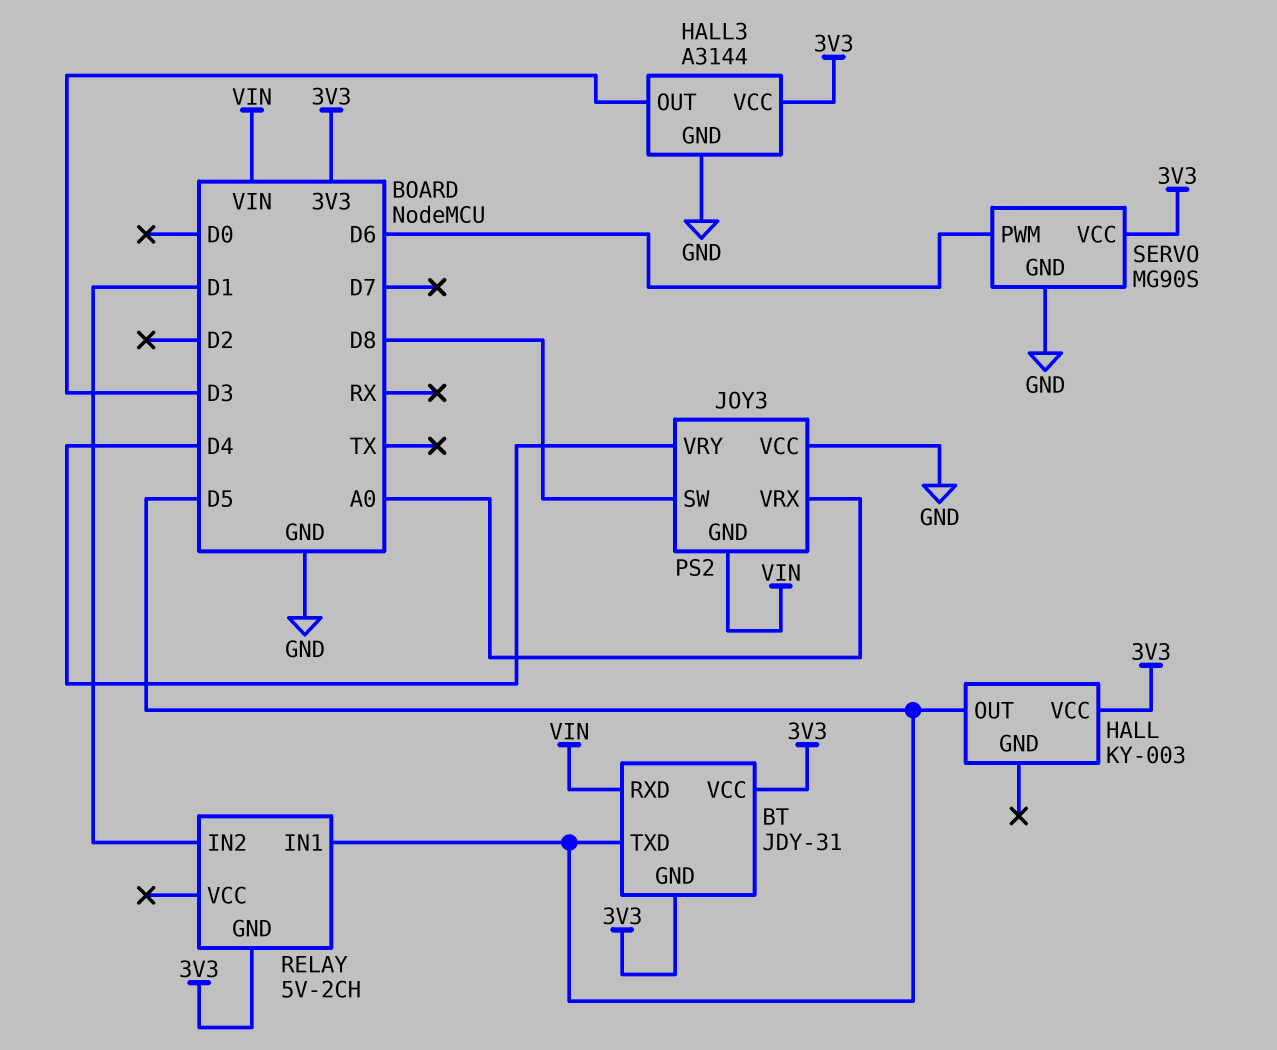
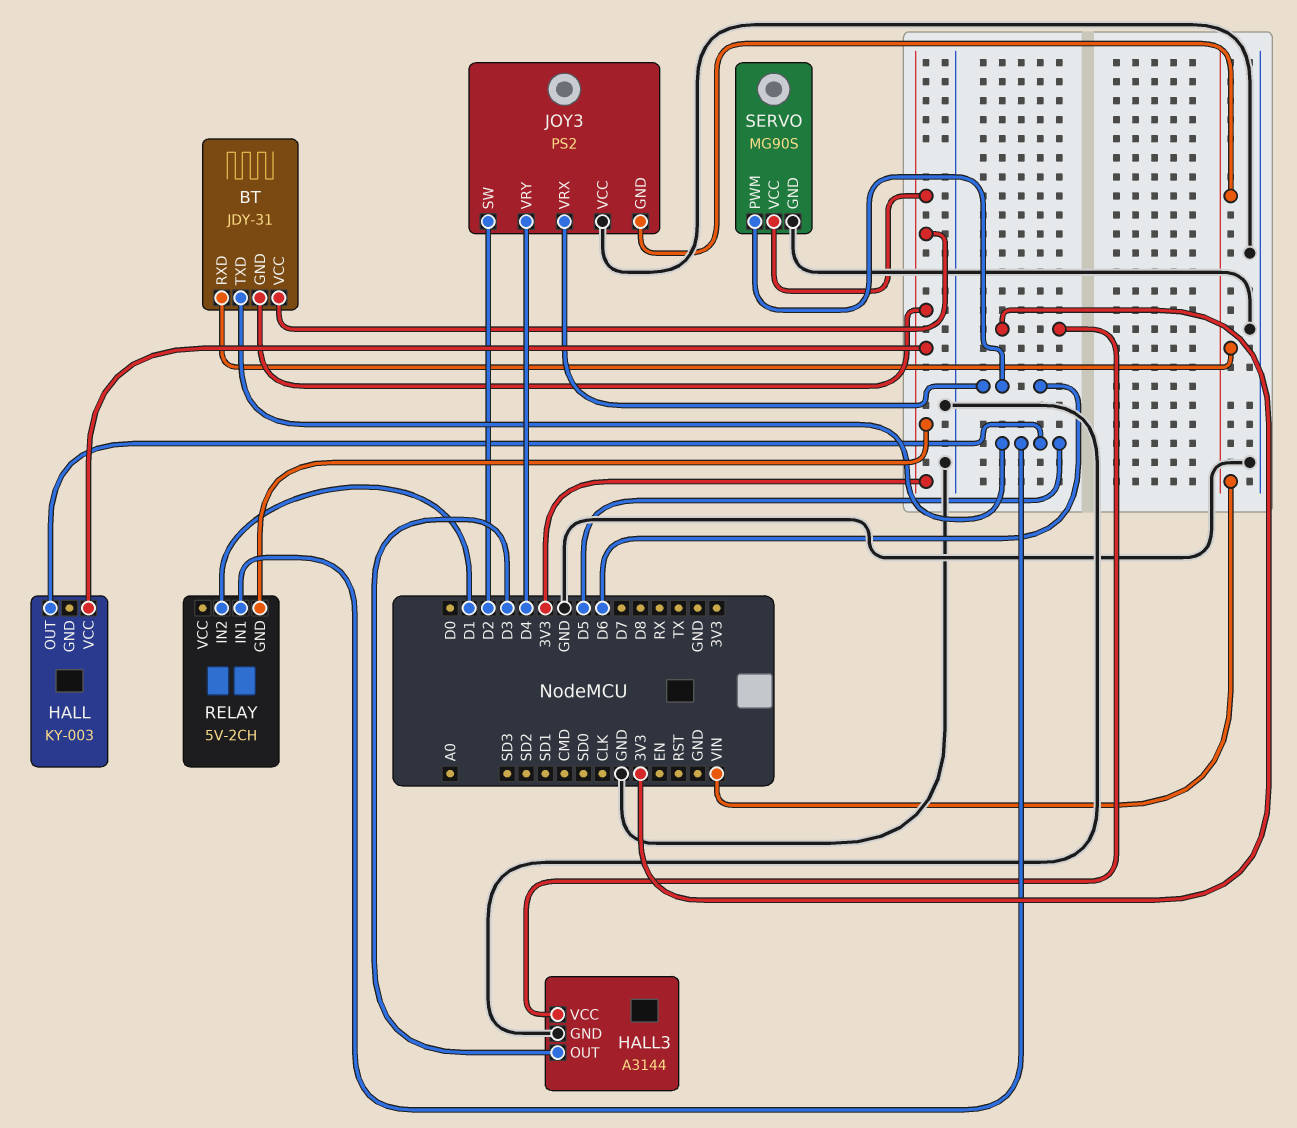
JOY3 pin SW: D8 -> D2
JOY3 pin VRX: A0 -> D6

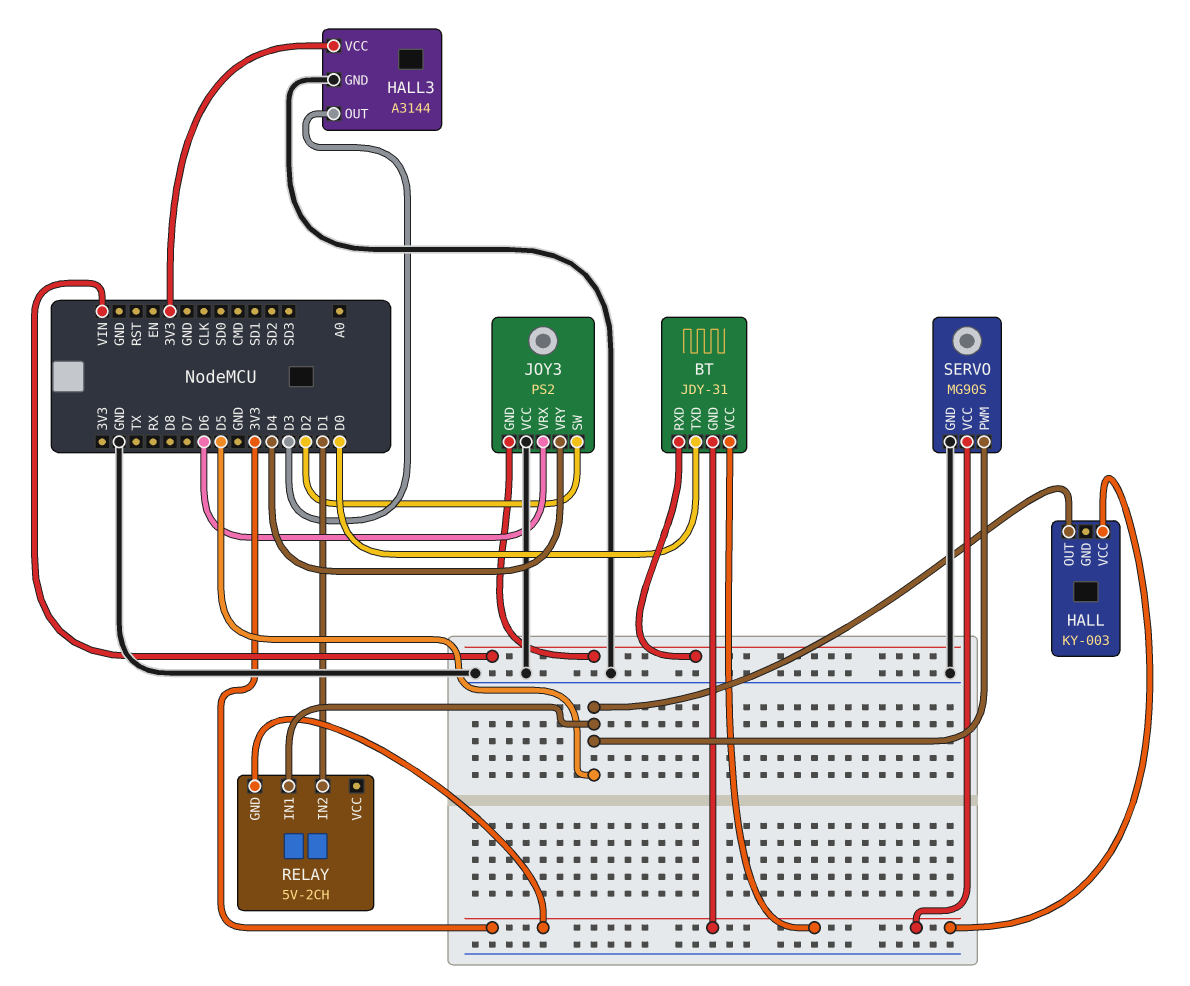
BT pin TXD: D5 -> D0
SERVO pin PWM: D6 -> D5

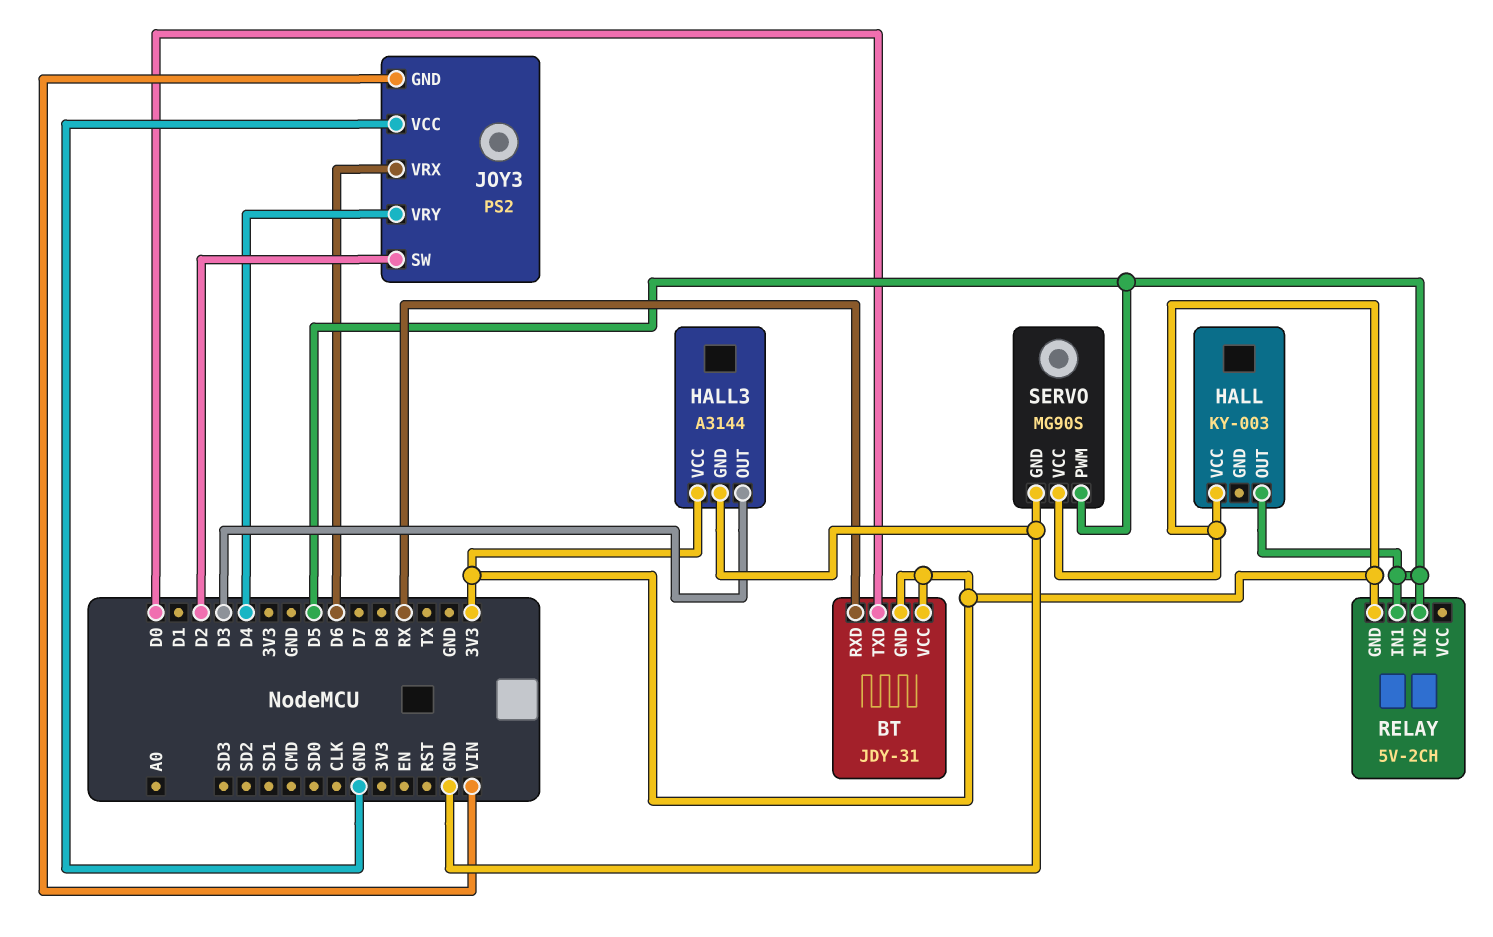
BT pin RXD: VIN -> RX
RELAY pin IN2: D1 -> D5

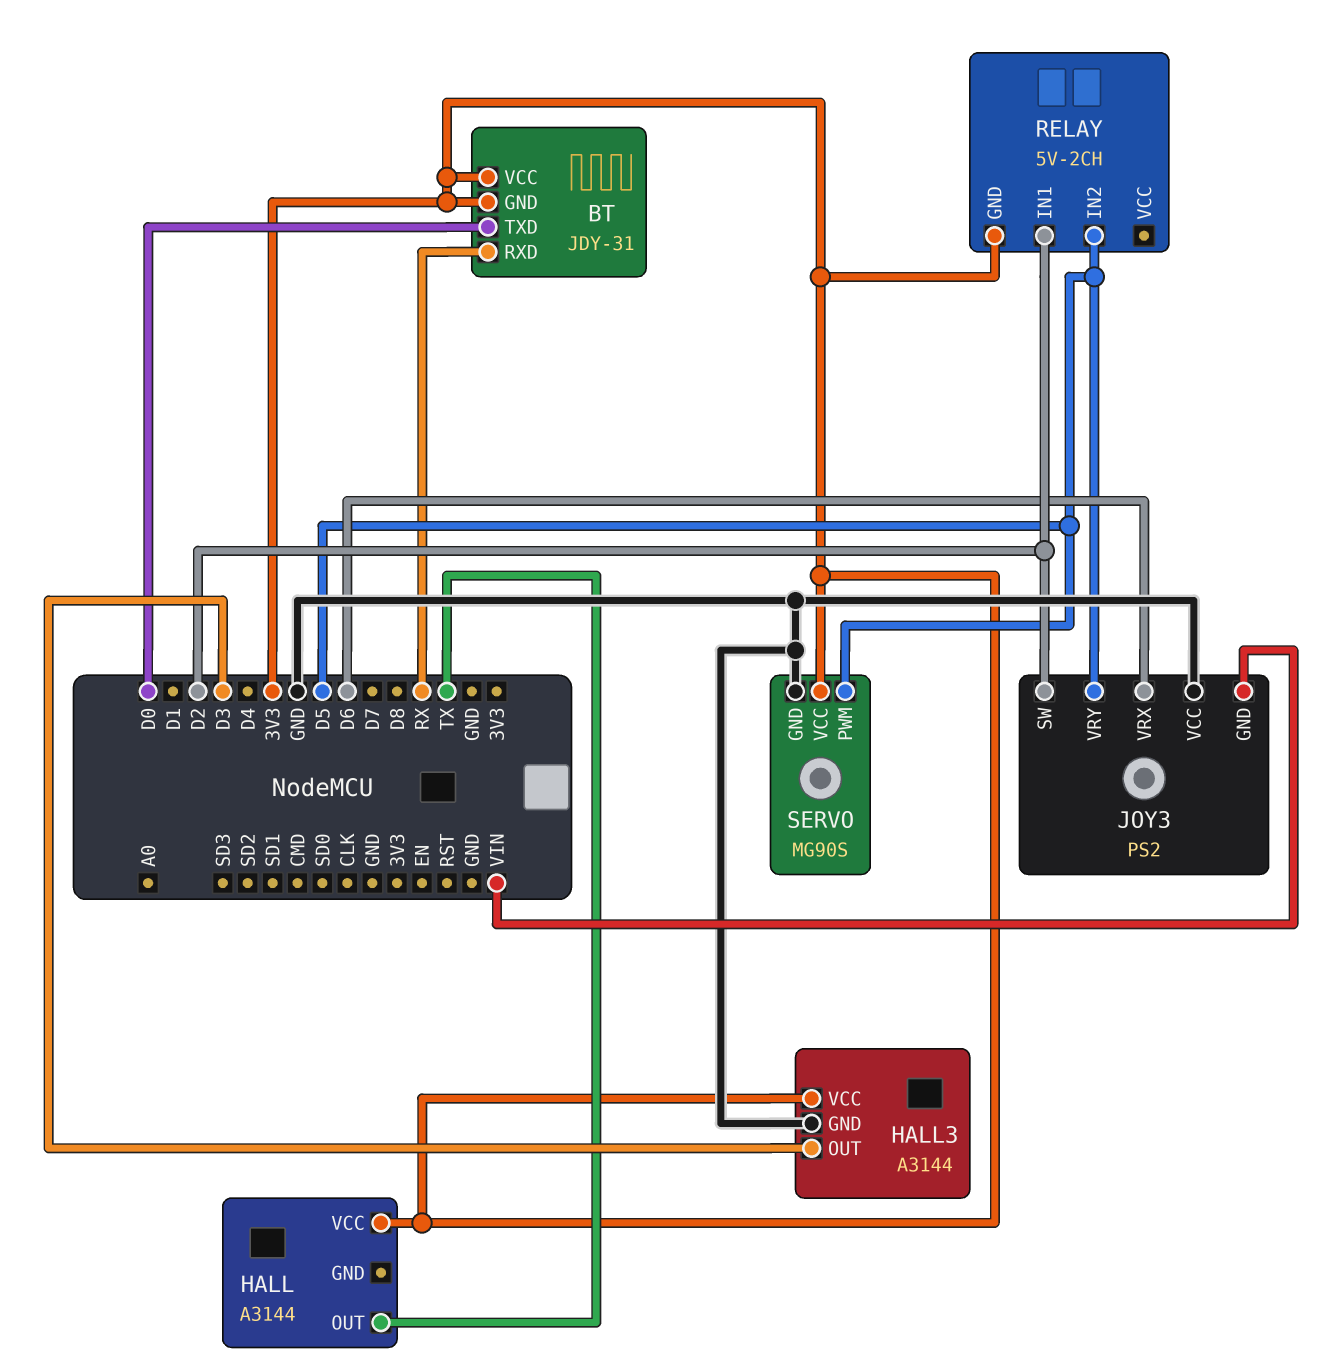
HALL: KY-003 -> A3144
HALL pin OUT: D5 -> TX
JOY3 pin VRY: D4 -> D5
RELAY pin IN1: D5 -> D2

